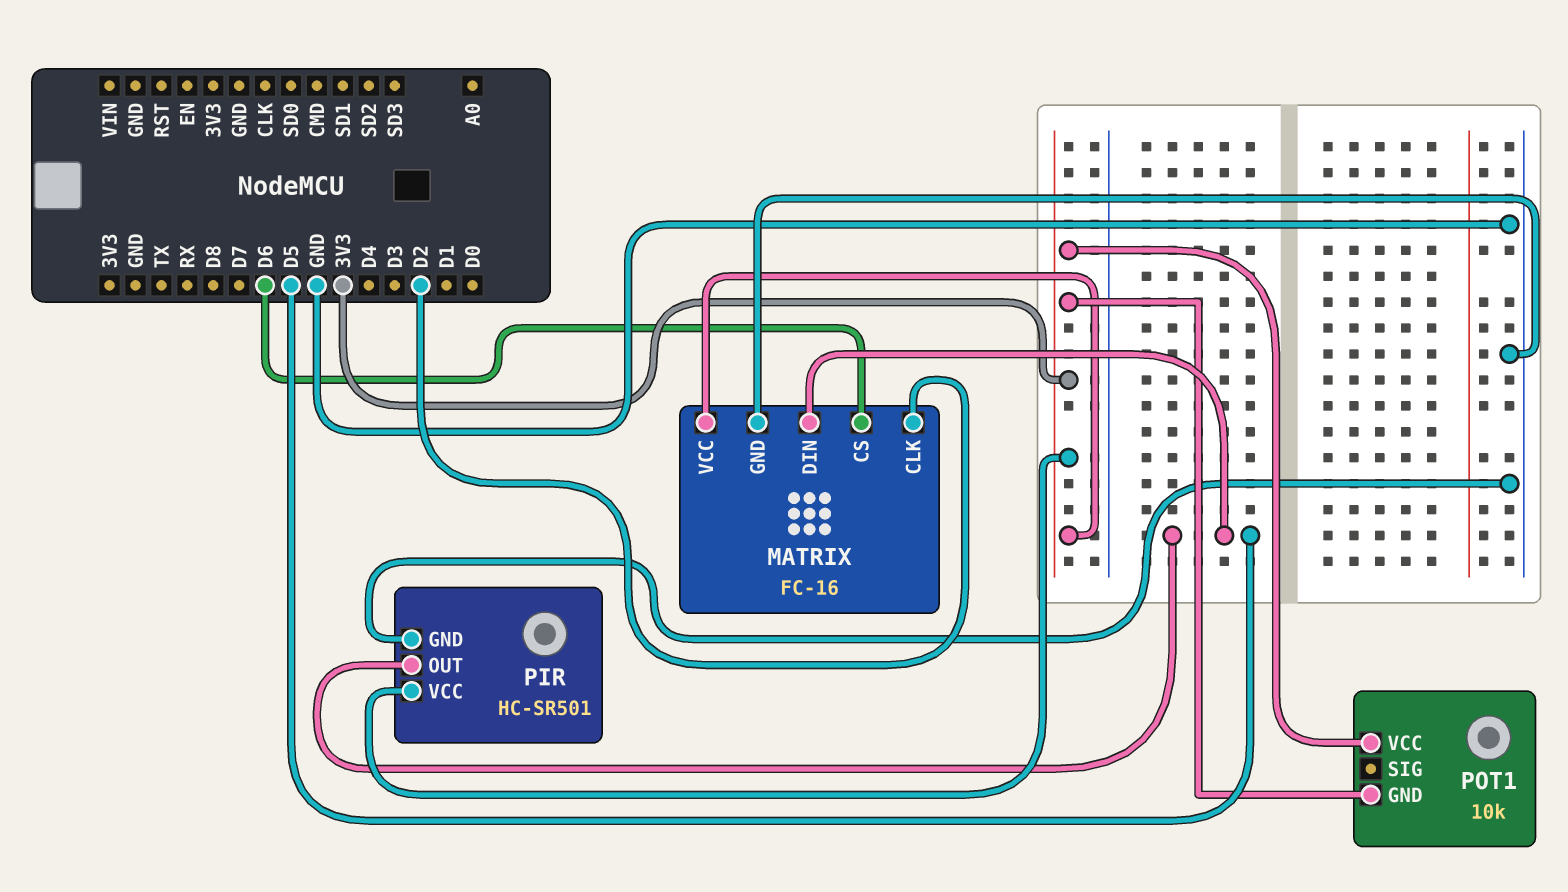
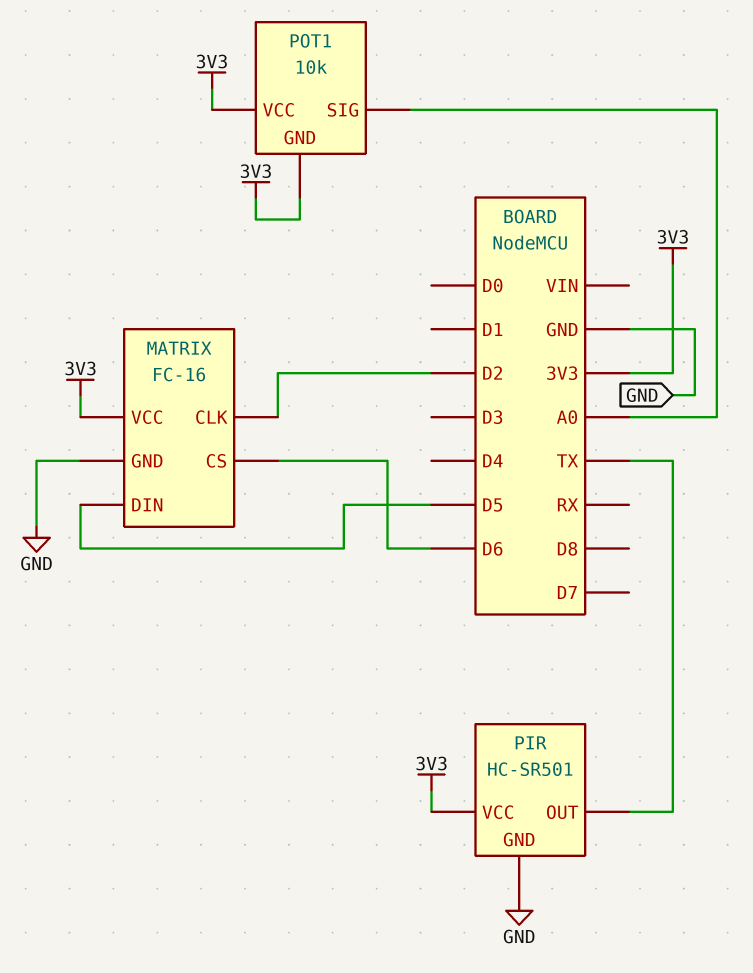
PIR pin OUT: D5 -> TX
POT1 pin SIG: none -> A0

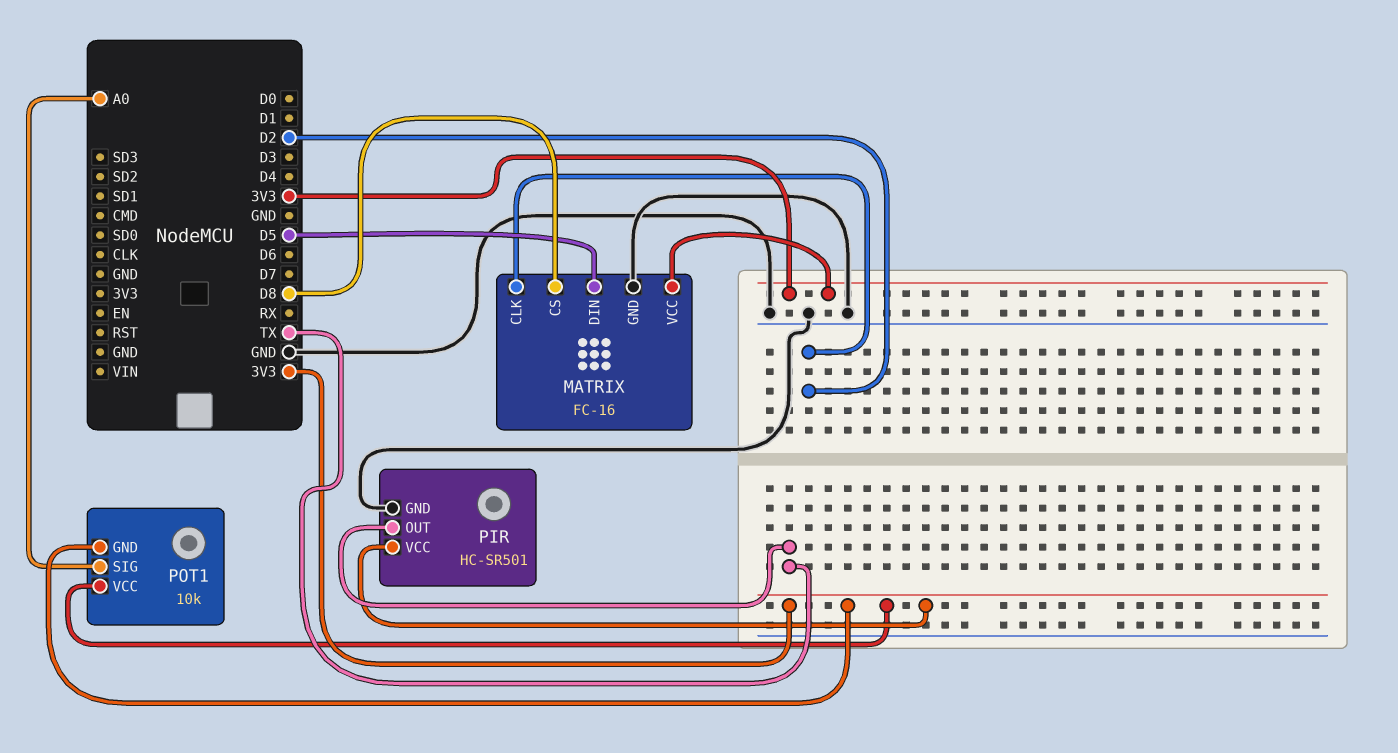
MATRIX pin CS: D6 -> D8

